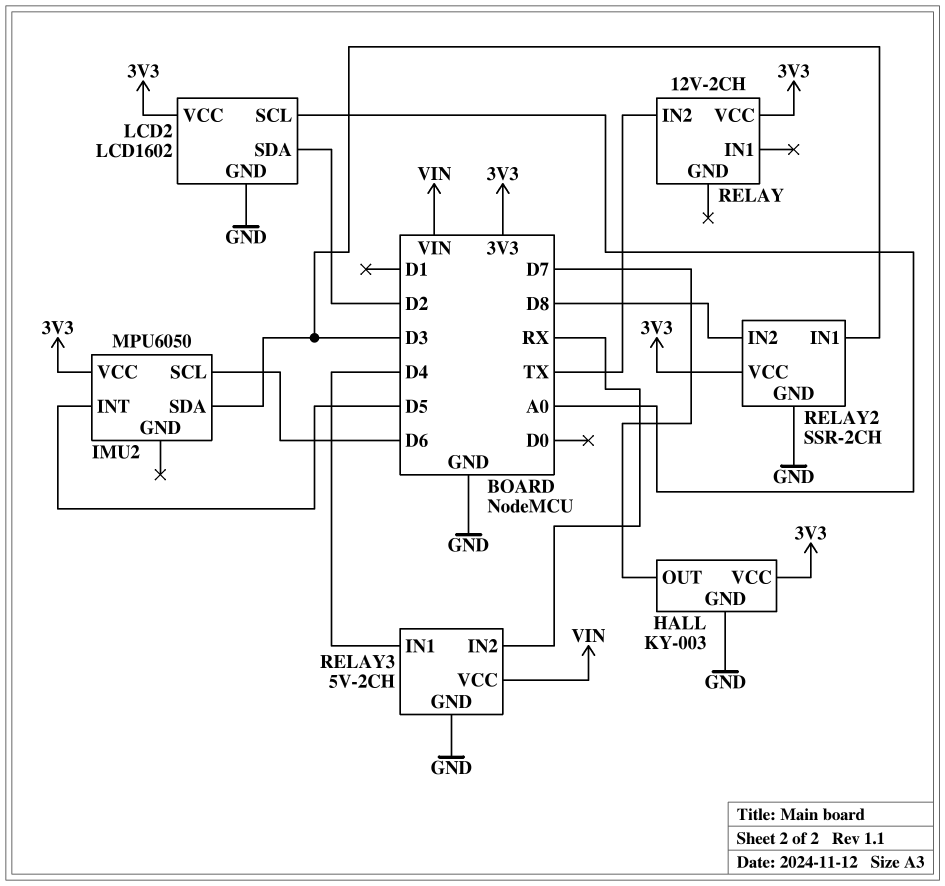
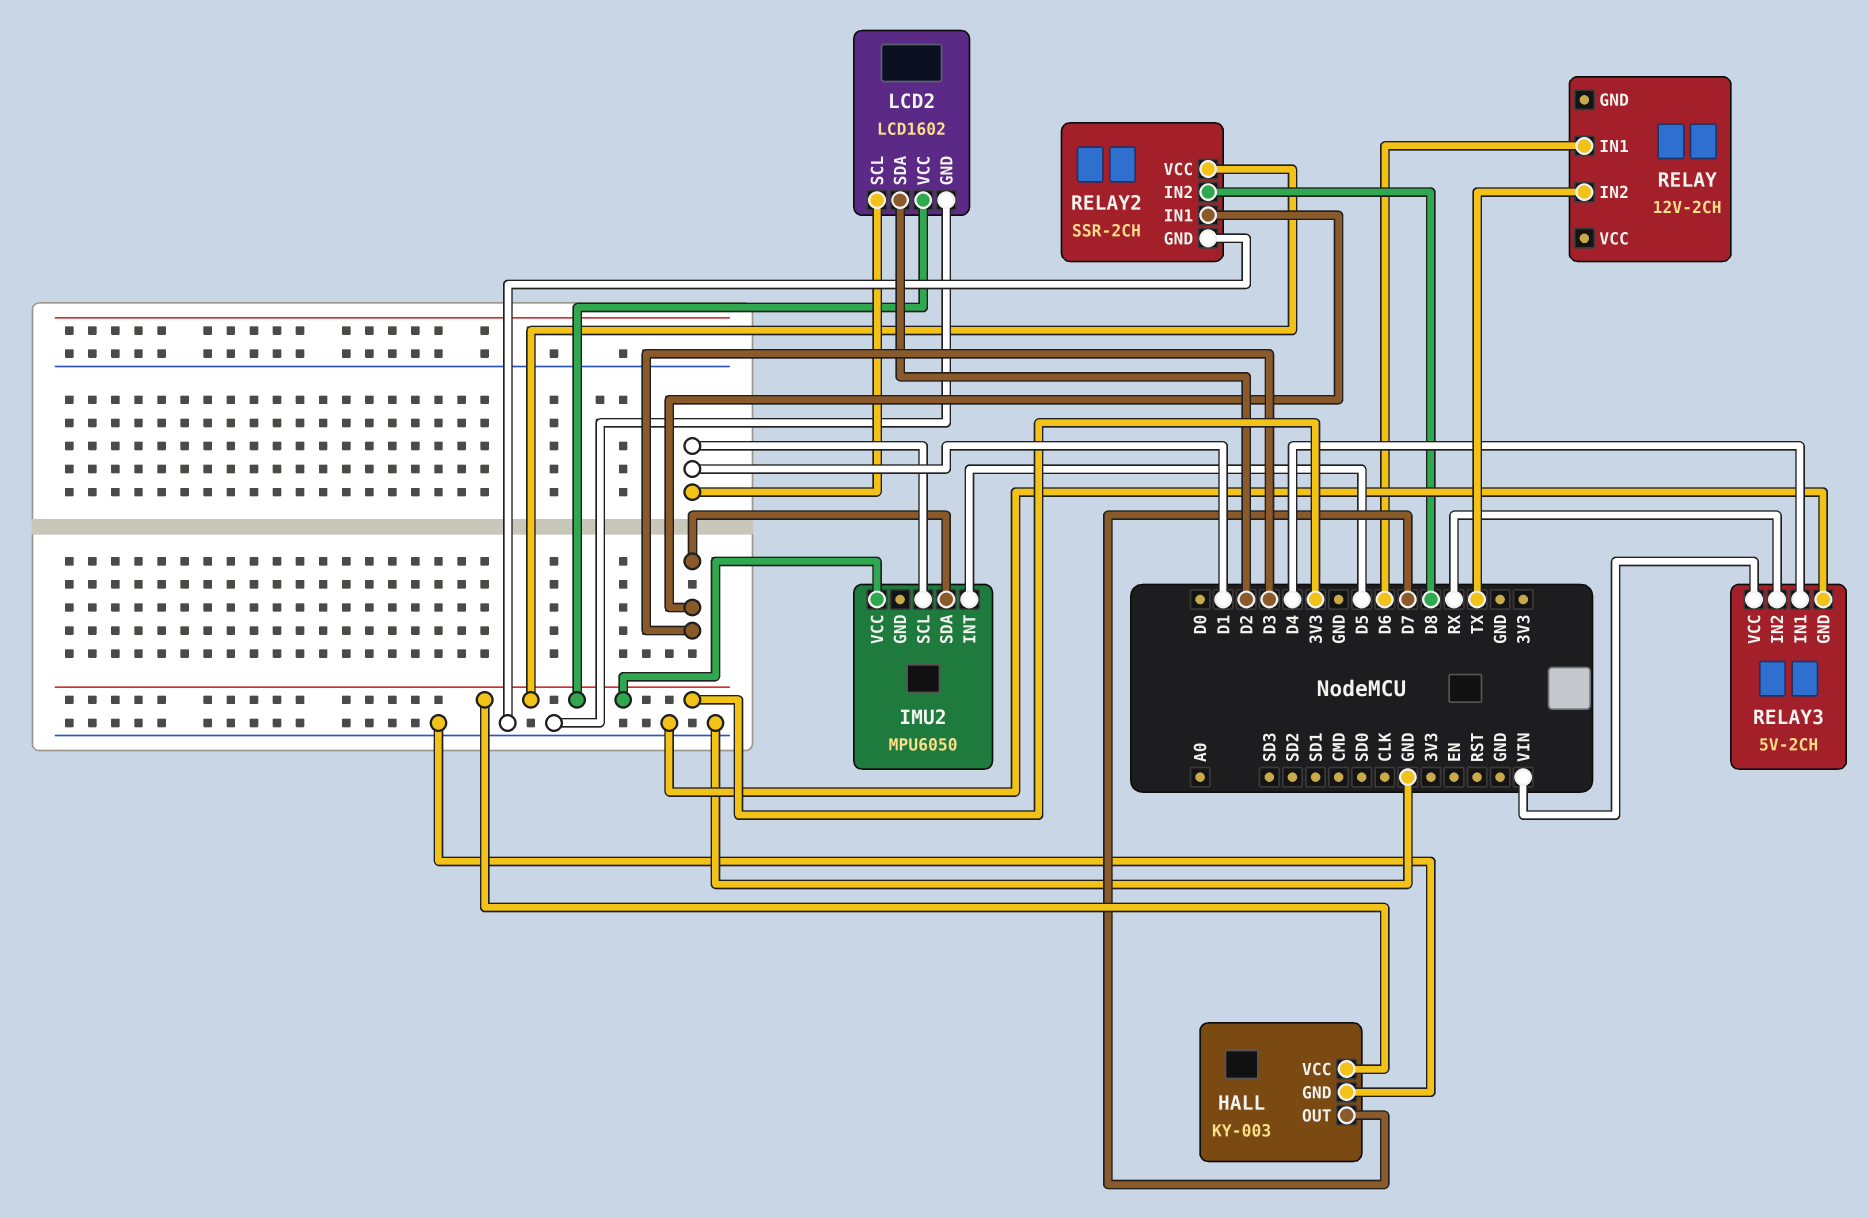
IMU2 pin SCL: D6 -> D1
LCD2 pin SCL: A0 -> D1
RELAY pin IN1: none -> D6
RELAY pin VCC: 3V3 -> none

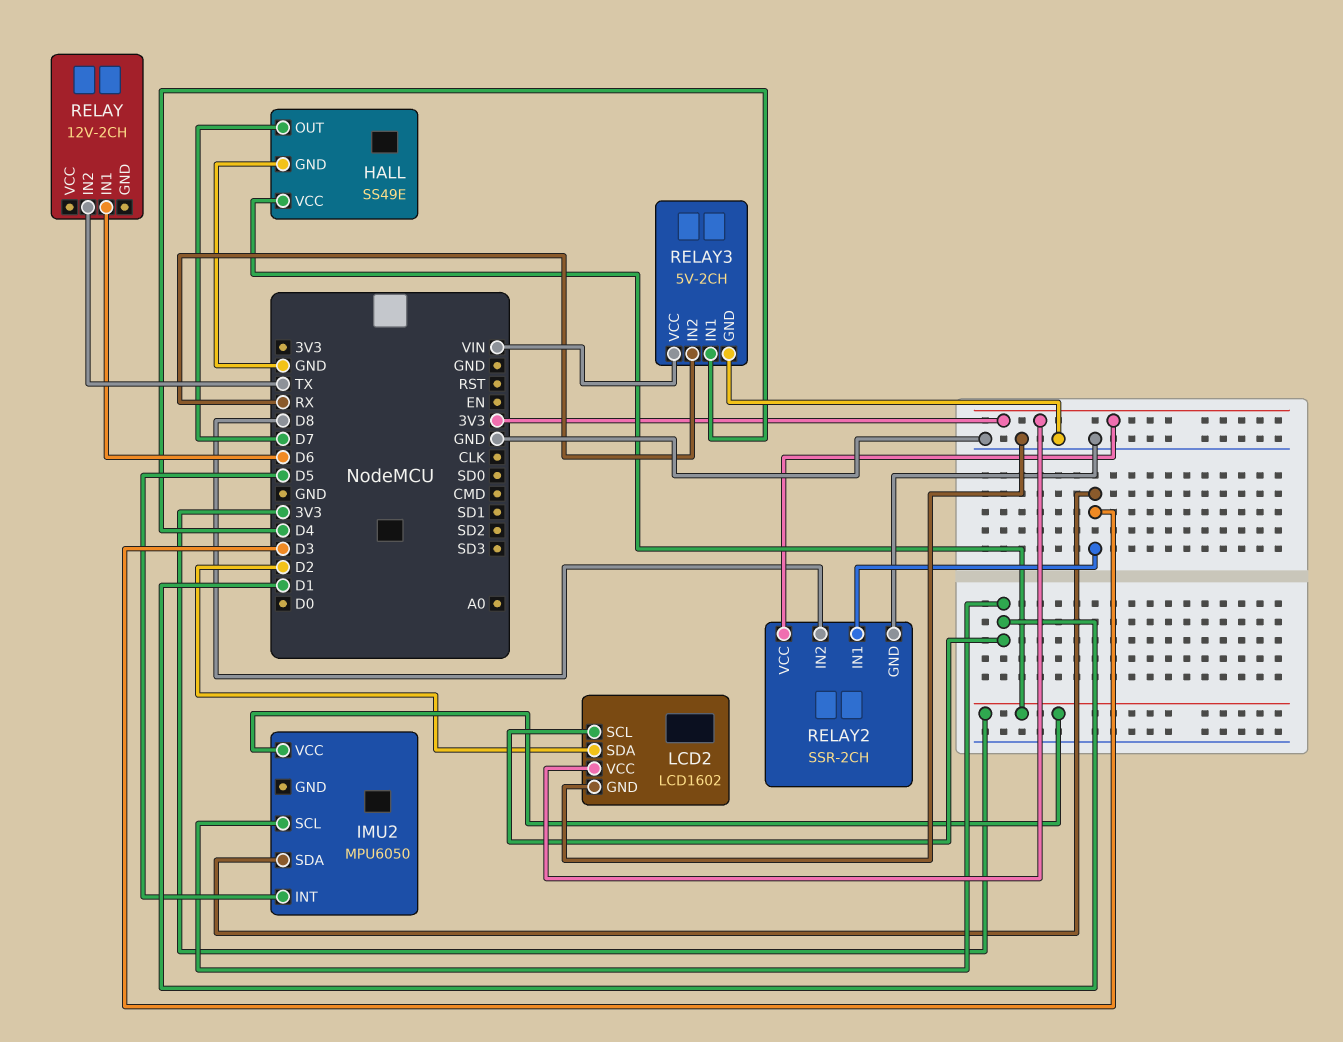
HALL: KY-003 -> SS49E

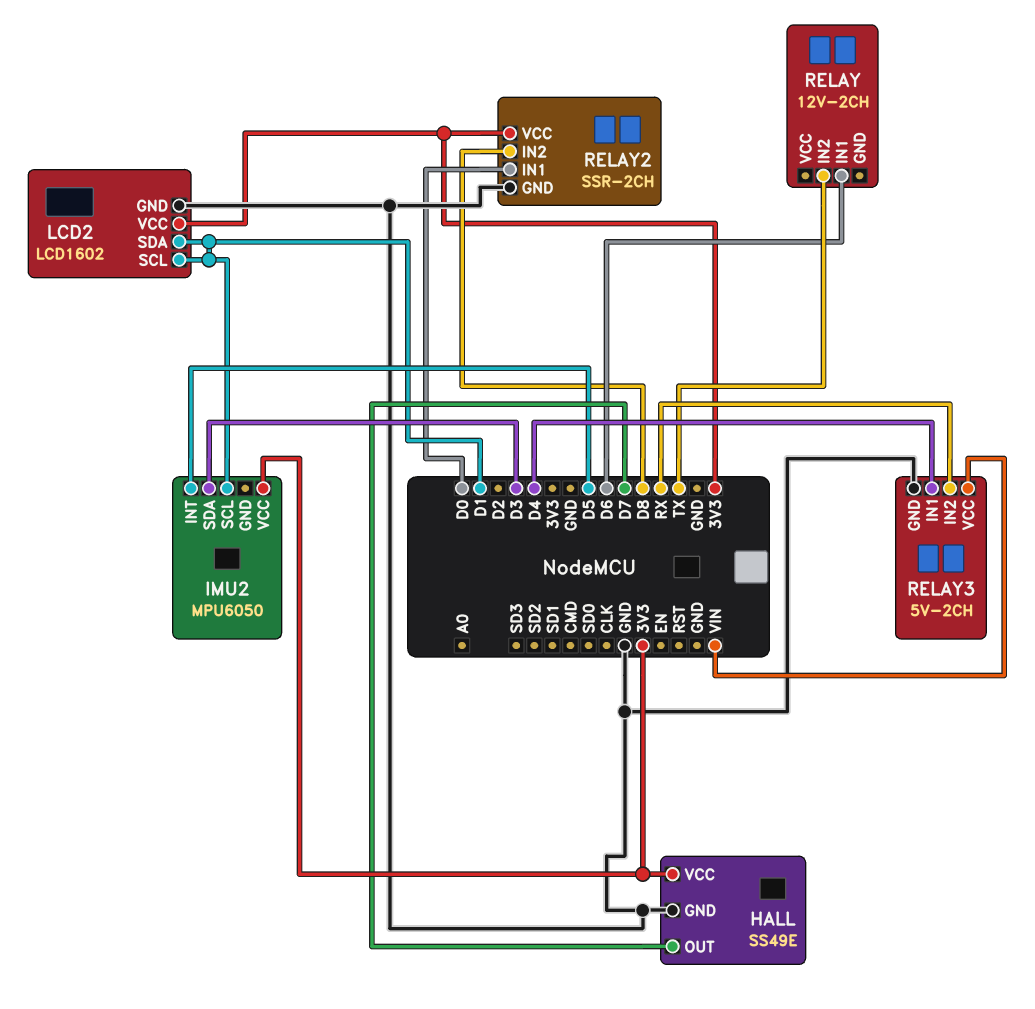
LCD2 pin SDA: D2 -> D1
RELAY2 pin IN1: D3 -> D0

